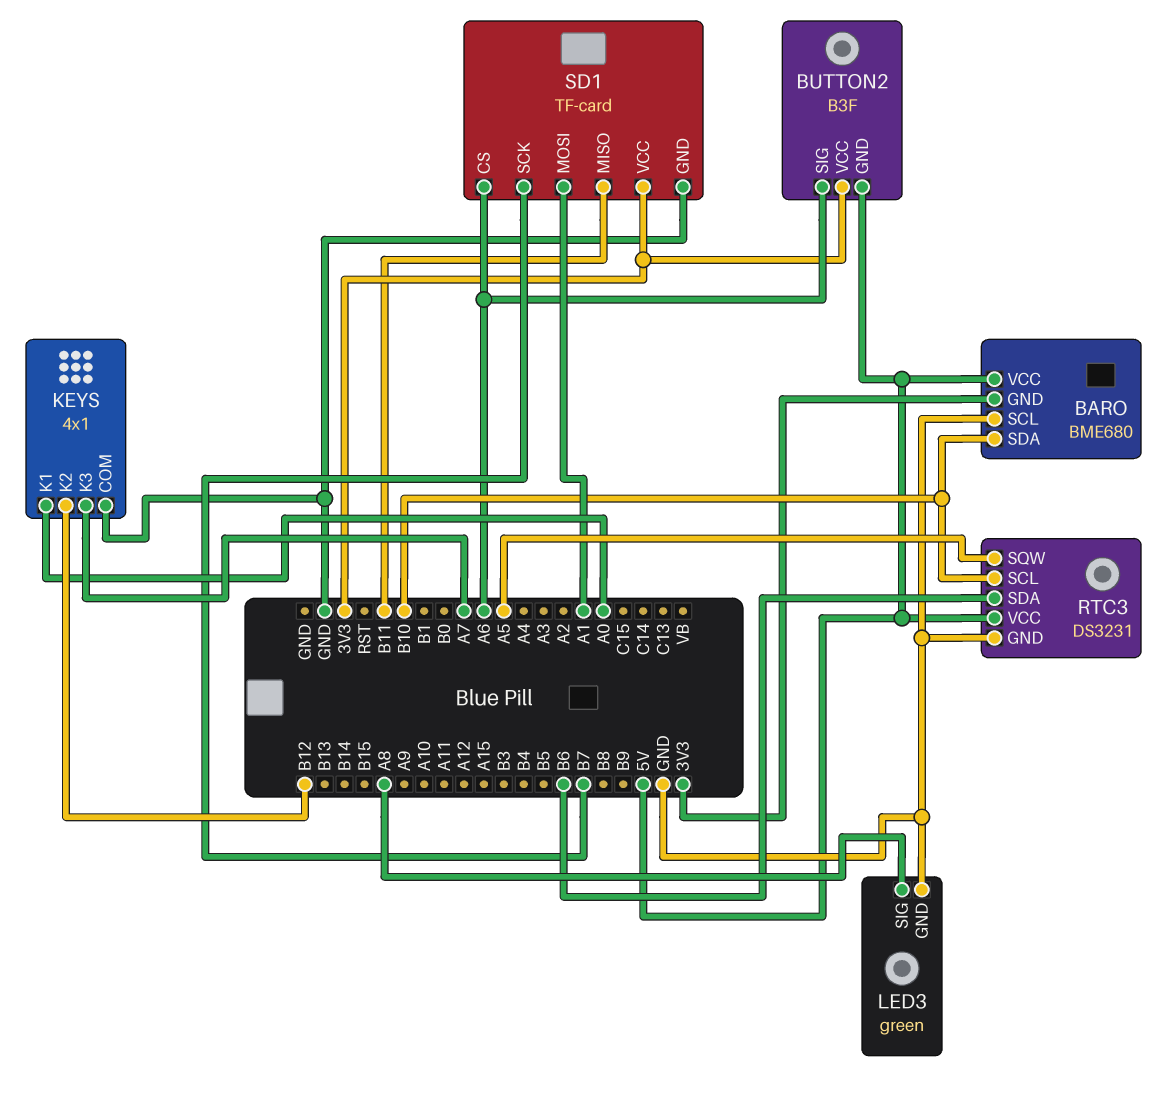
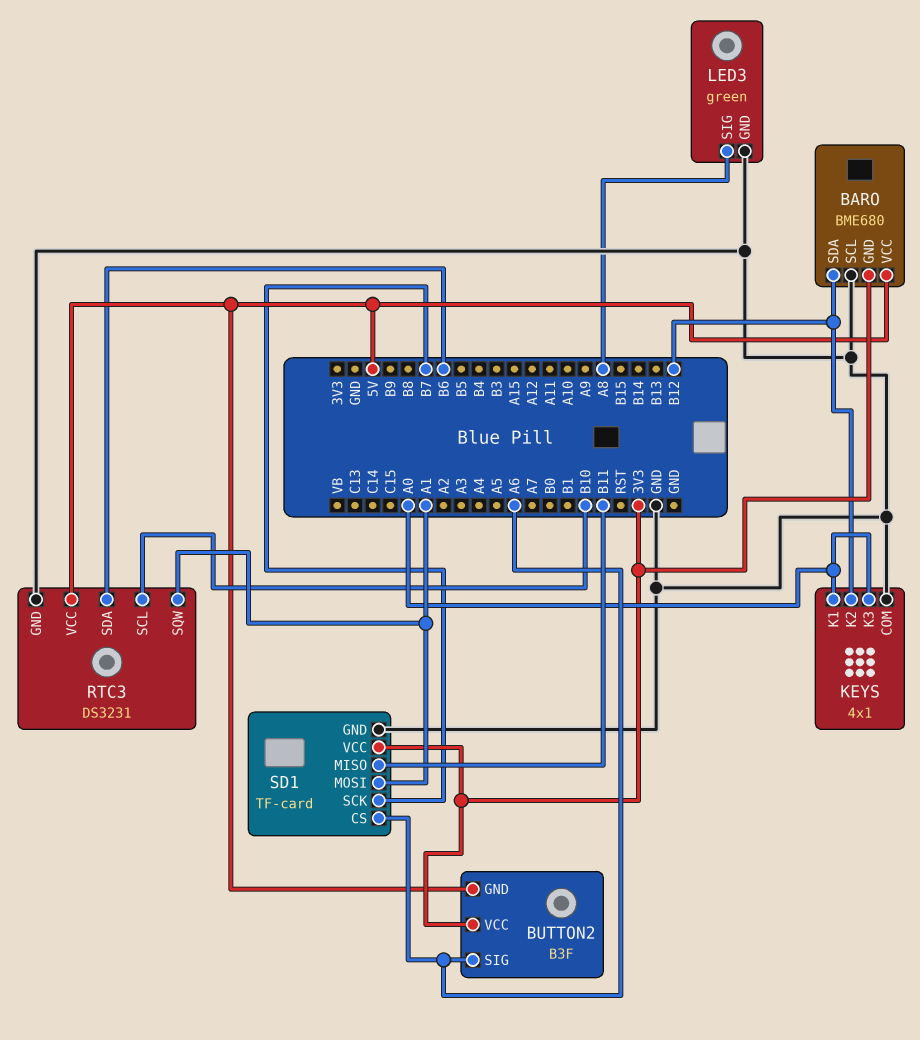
BARO pin SDA: B10 -> B12
KEYS pin K3: A7 -> A0
RTC3 pin SQW: A5 -> A1

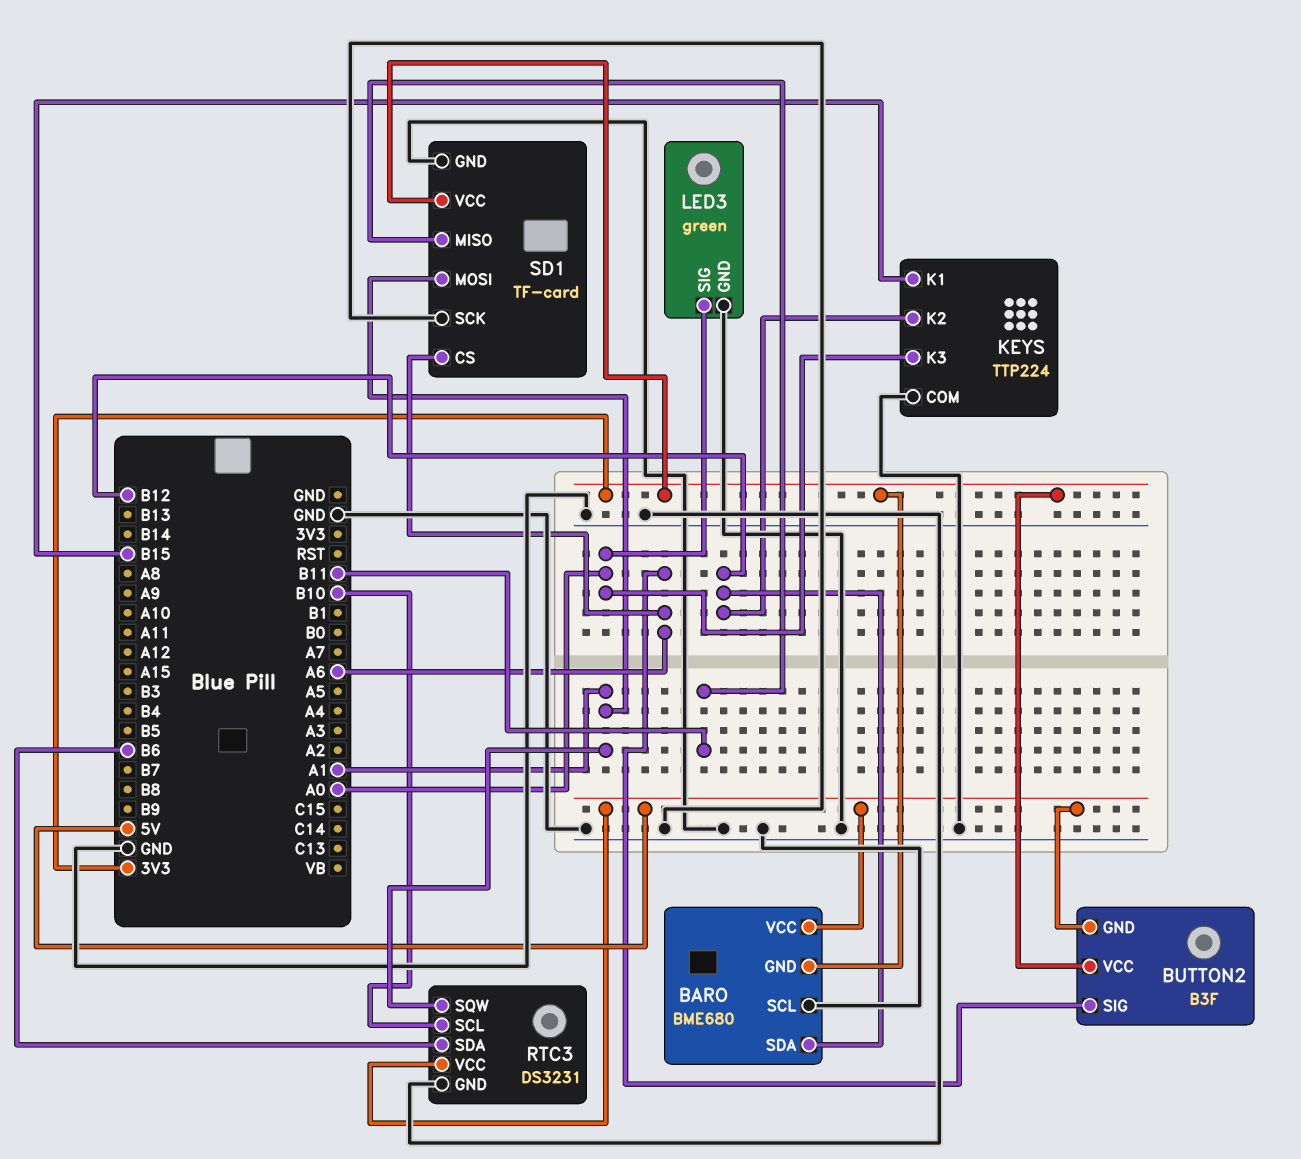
KEYS: 4x1 -> TTP224
KEYS pin K1: A0 -> B15
LED3 pin SIG: A8 -> A0
SD1 pin SCK: B7 -> GND

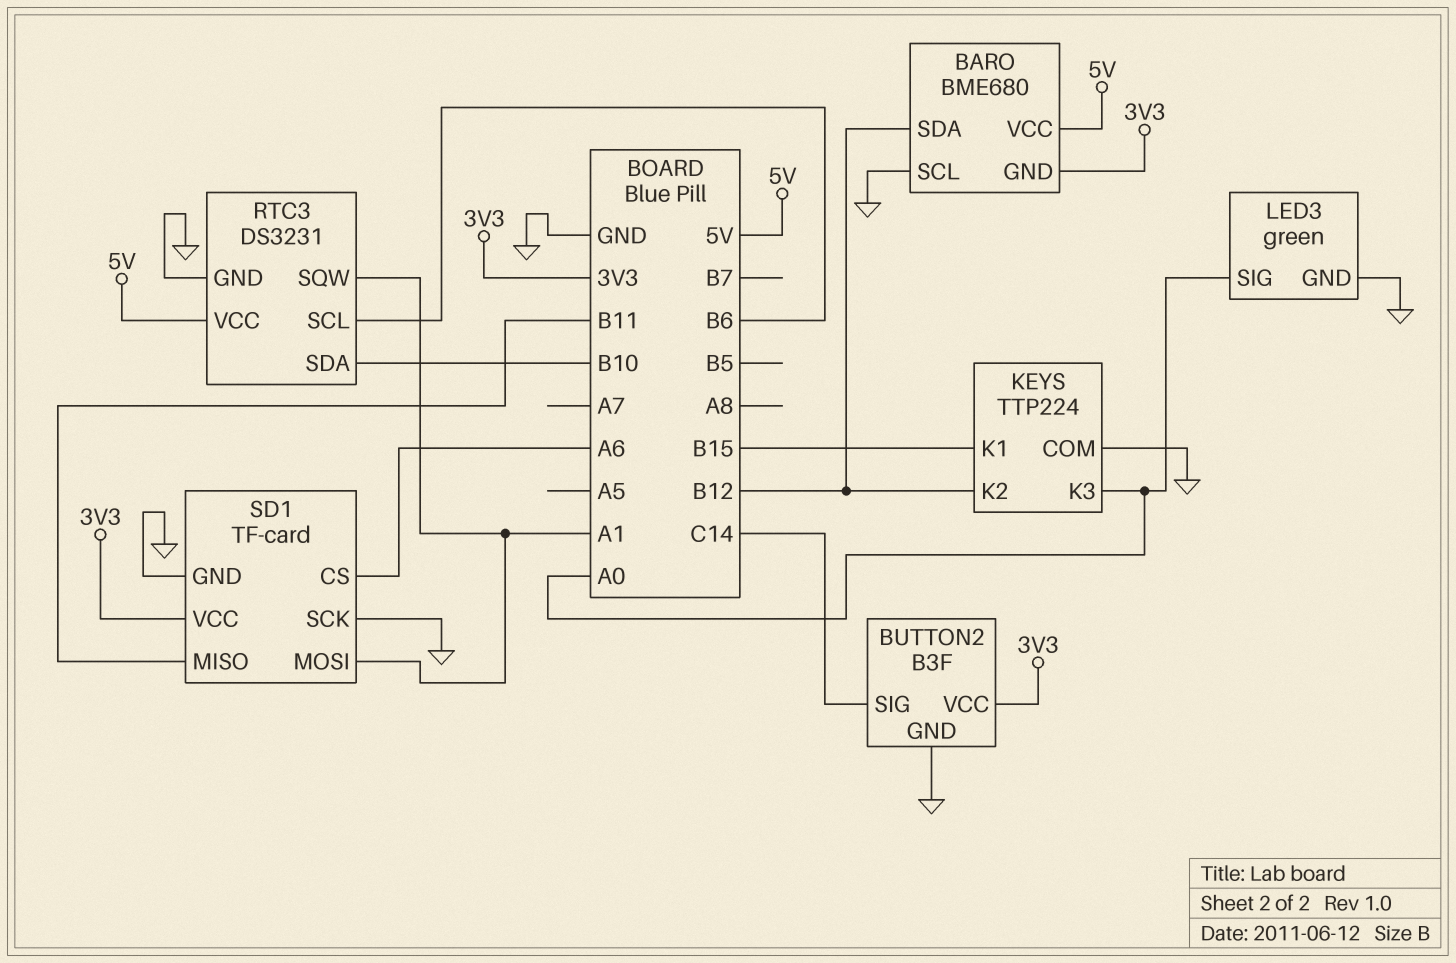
BUTTON2 pin GND: 5V -> GND
BUTTON2 pin SIG: A6 -> C14
RTC3 pin SCL: B10 -> B6
RTC3 pin SDA: B6 -> B10

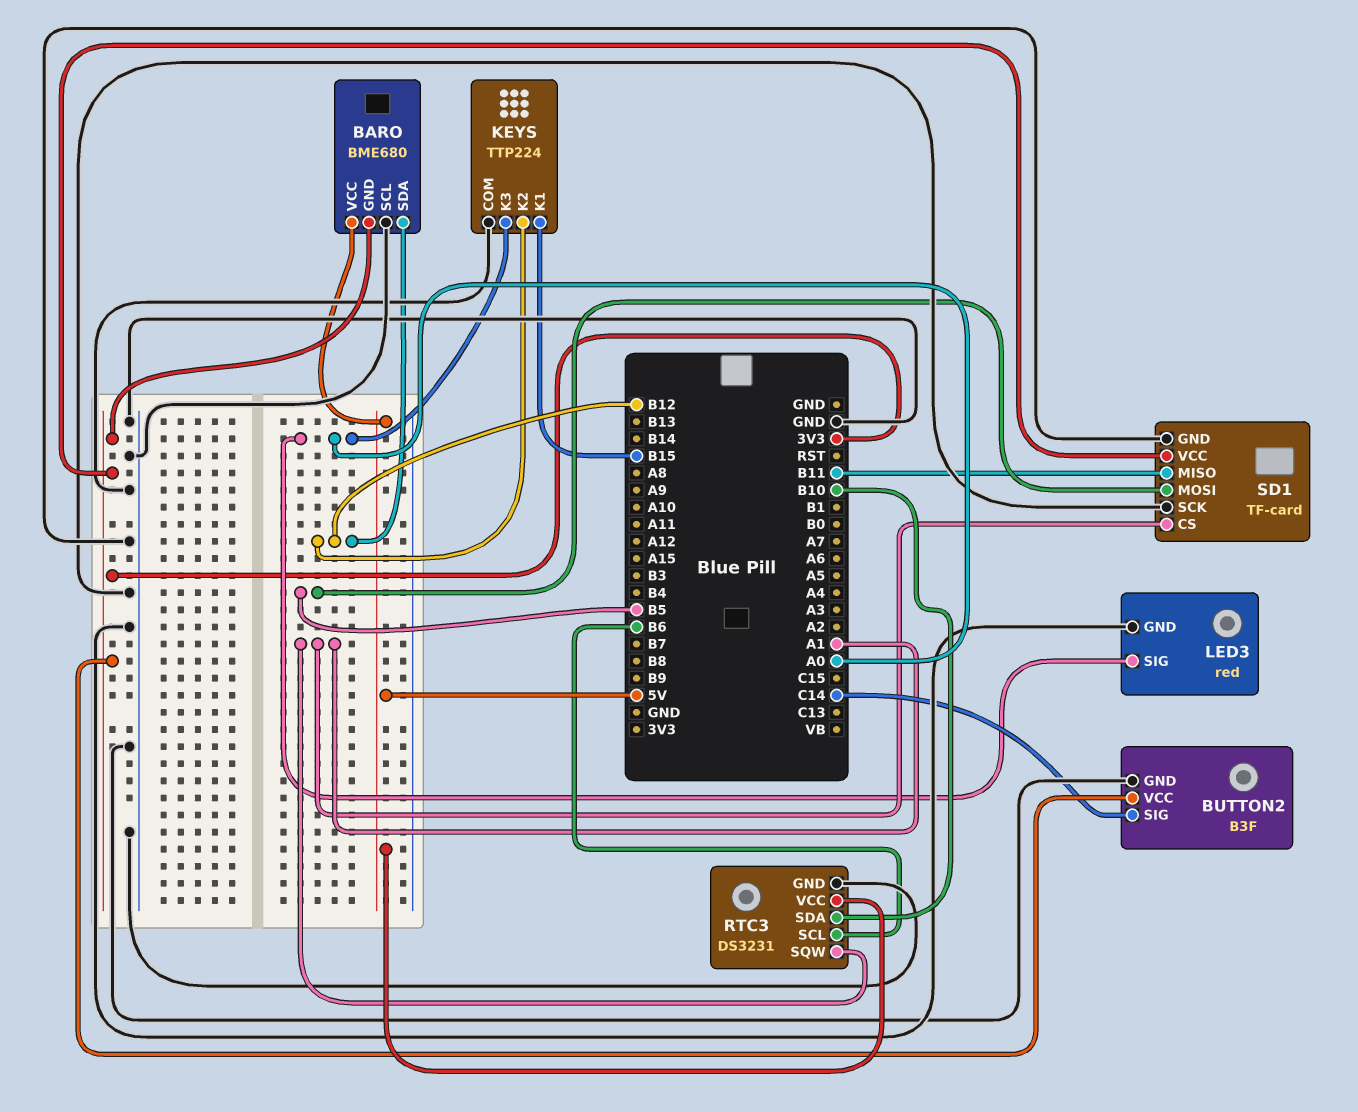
LED3: green -> red
SD1 pin CS: A6 -> A1
SD1 pin MOSI: A1 -> B5

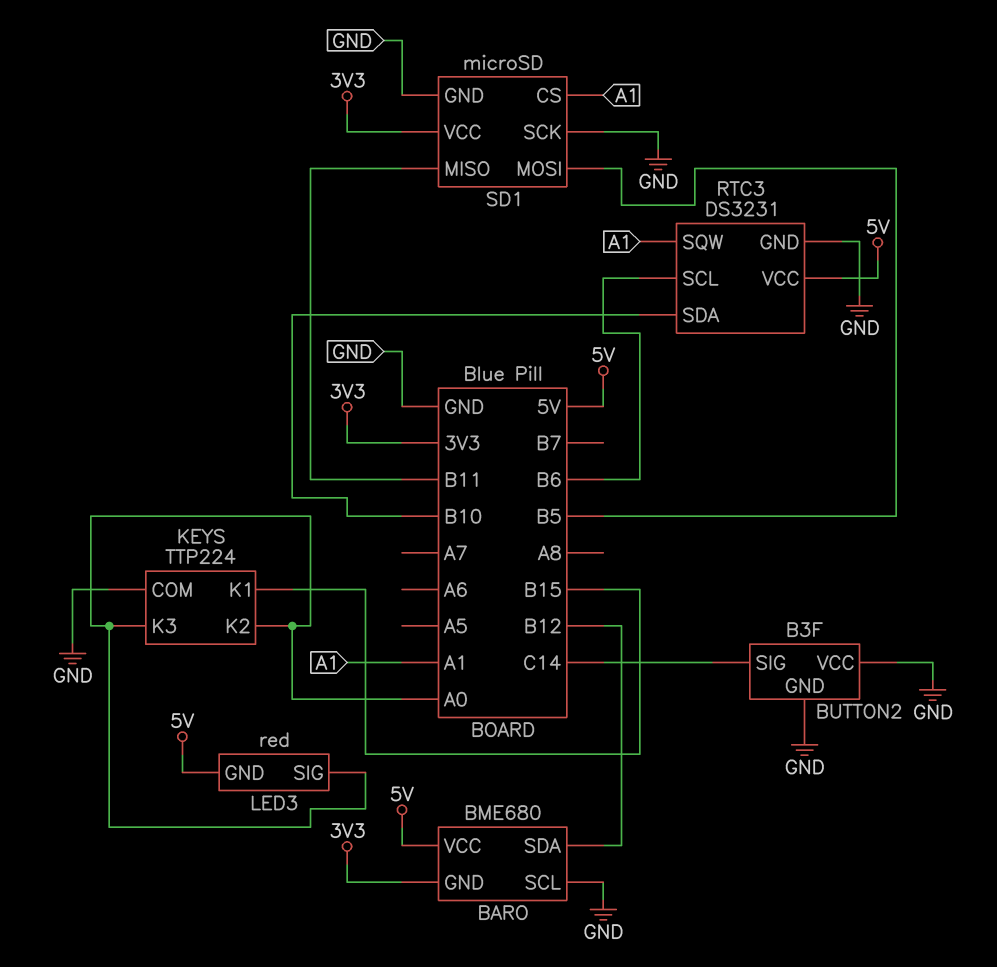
BUTTON2 pin VCC: 3V3 -> GND
KEYS pin K2: B12 -> A0
LED3 pin GND: GND -> 5V
SD1: TF-card -> microSD

